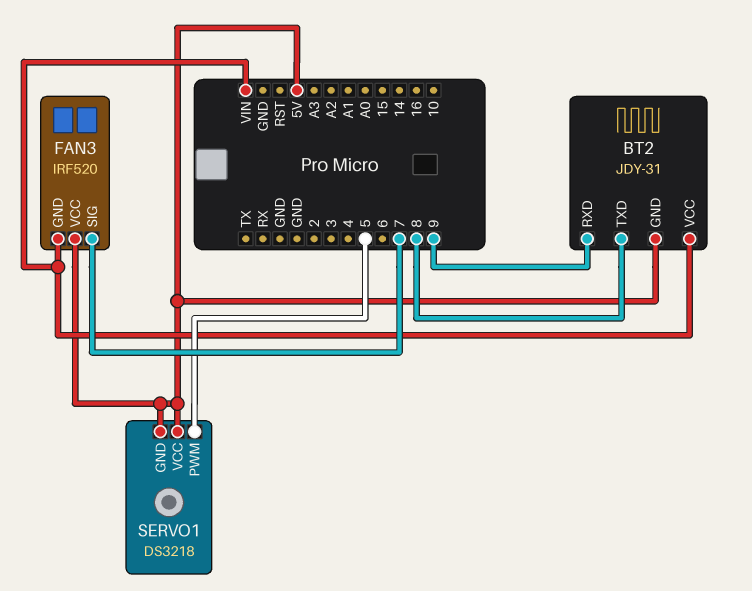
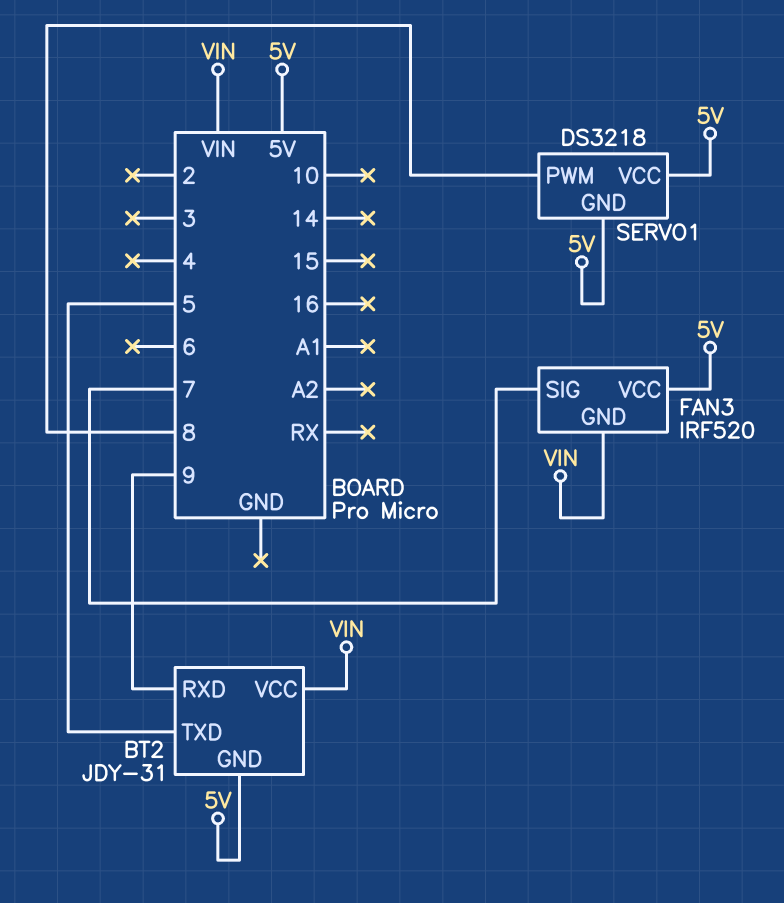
BT2 pin TXD: 8 -> 5
SERVO1 pin PWM: 5 -> 8

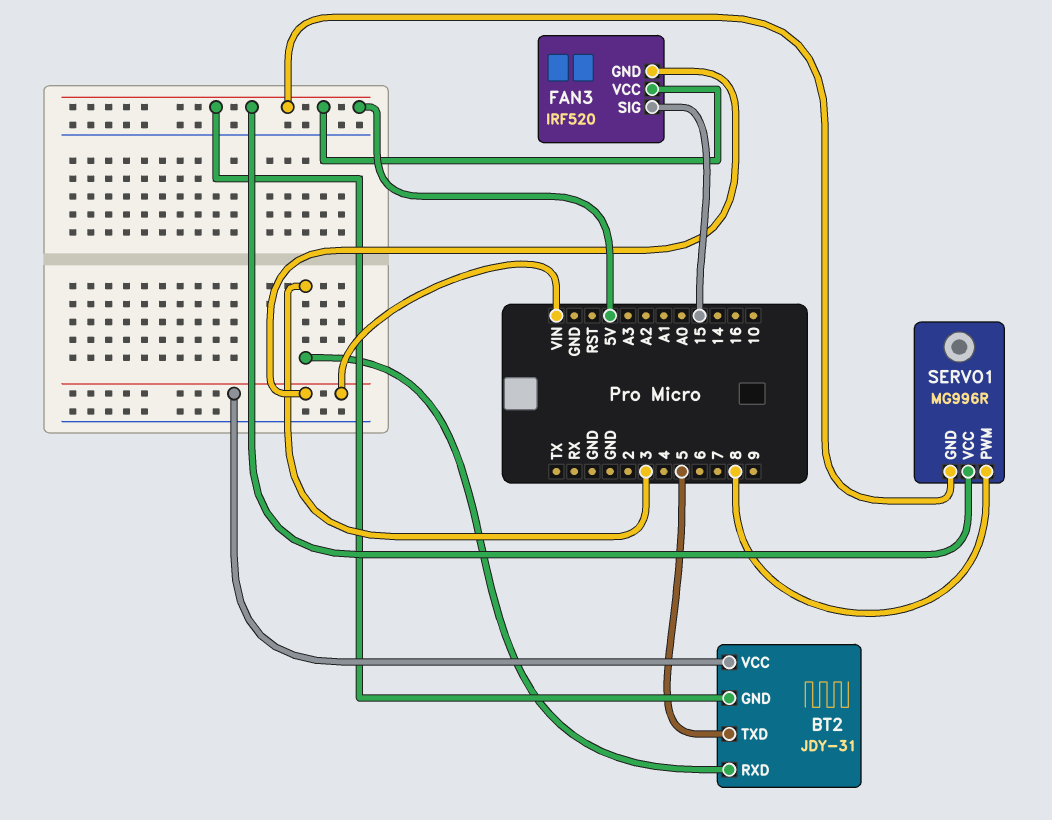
BT2 pin RXD: 9 -> 3
FAN3 pin SIG: 7 -> 15
SERVO1: DS3218 -> MG996R

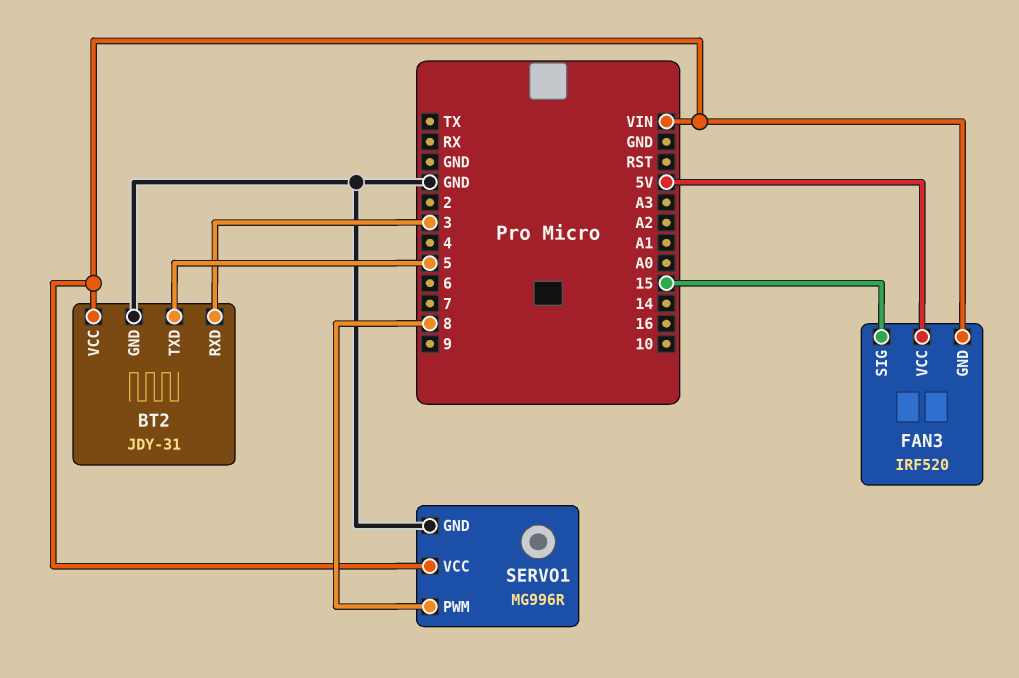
BT2 pin GND: 5V -> GND
SERVO1 pin GND: 5V -> GND
SERVO1 pin VCC: 5V -> VIN

